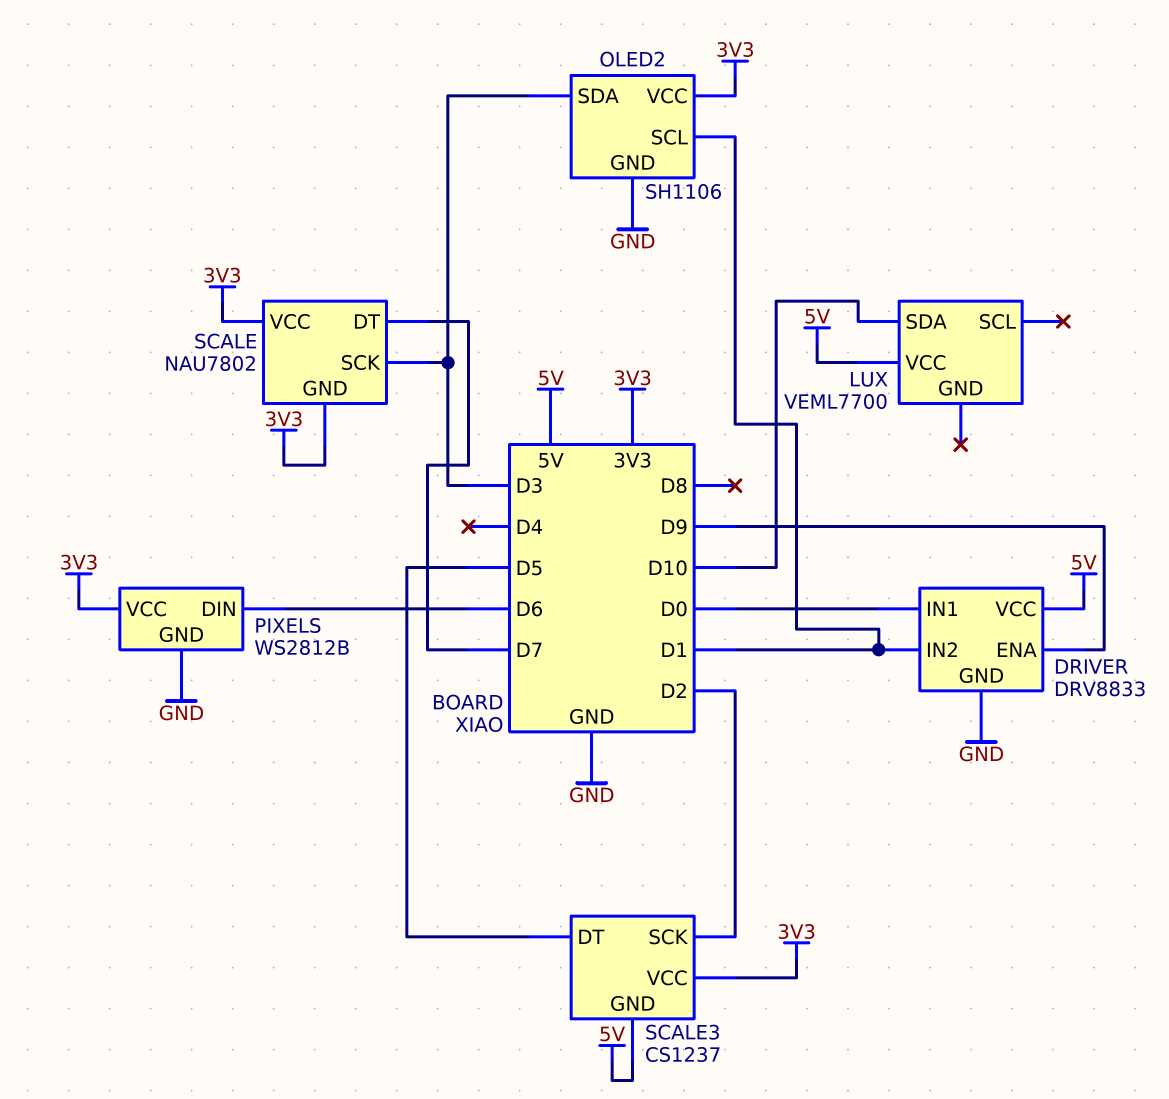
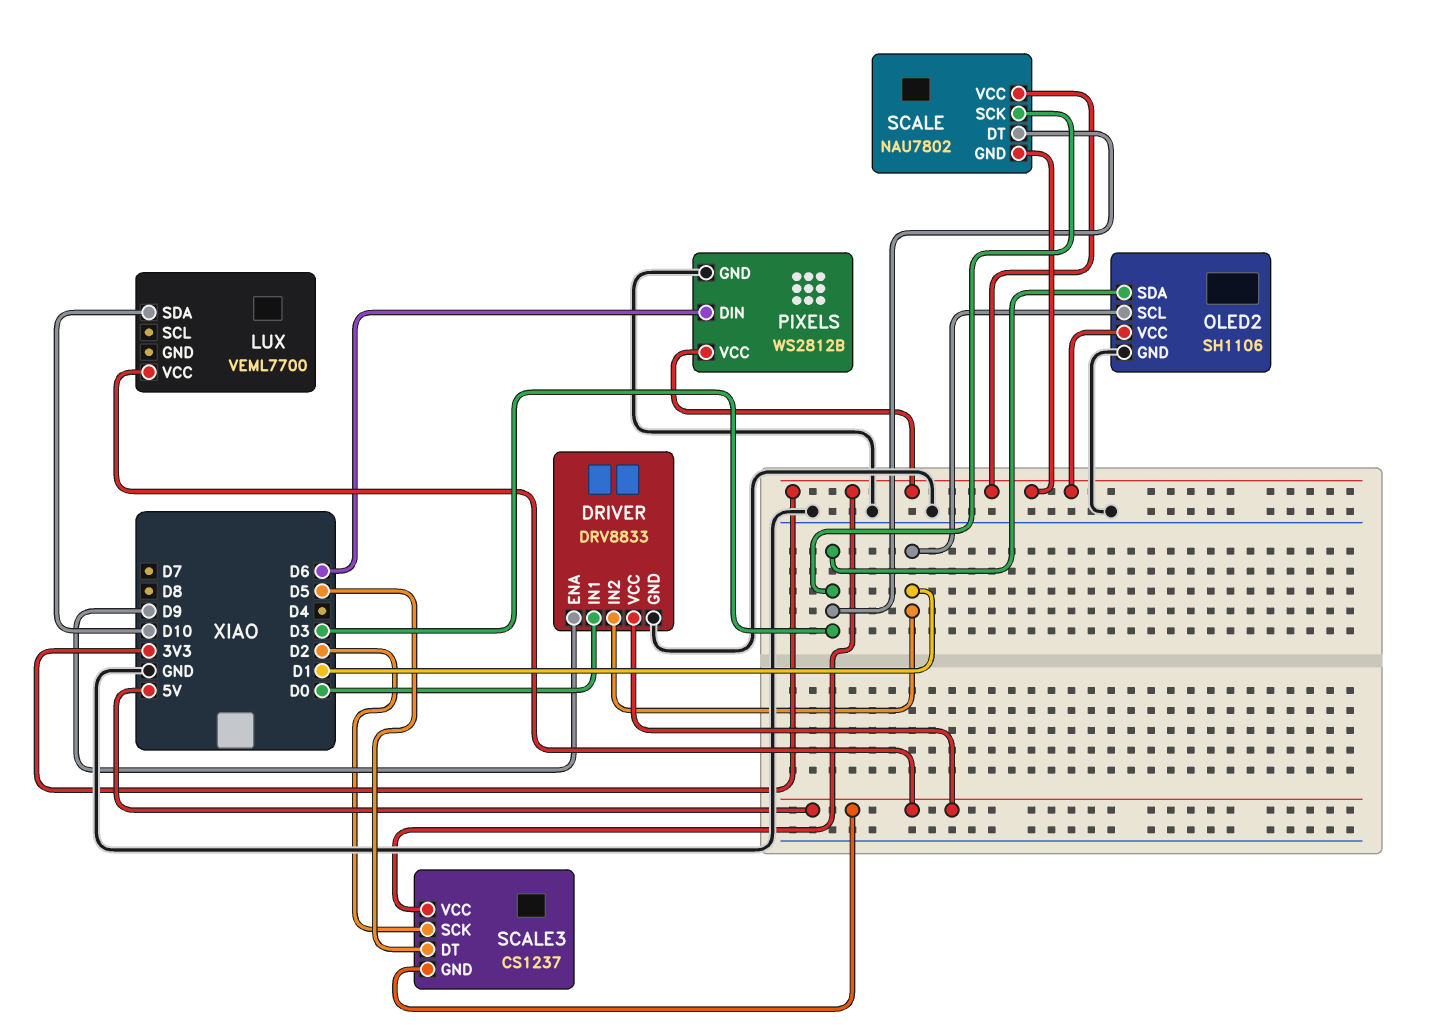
SCALE pin DT: D7 -> D3

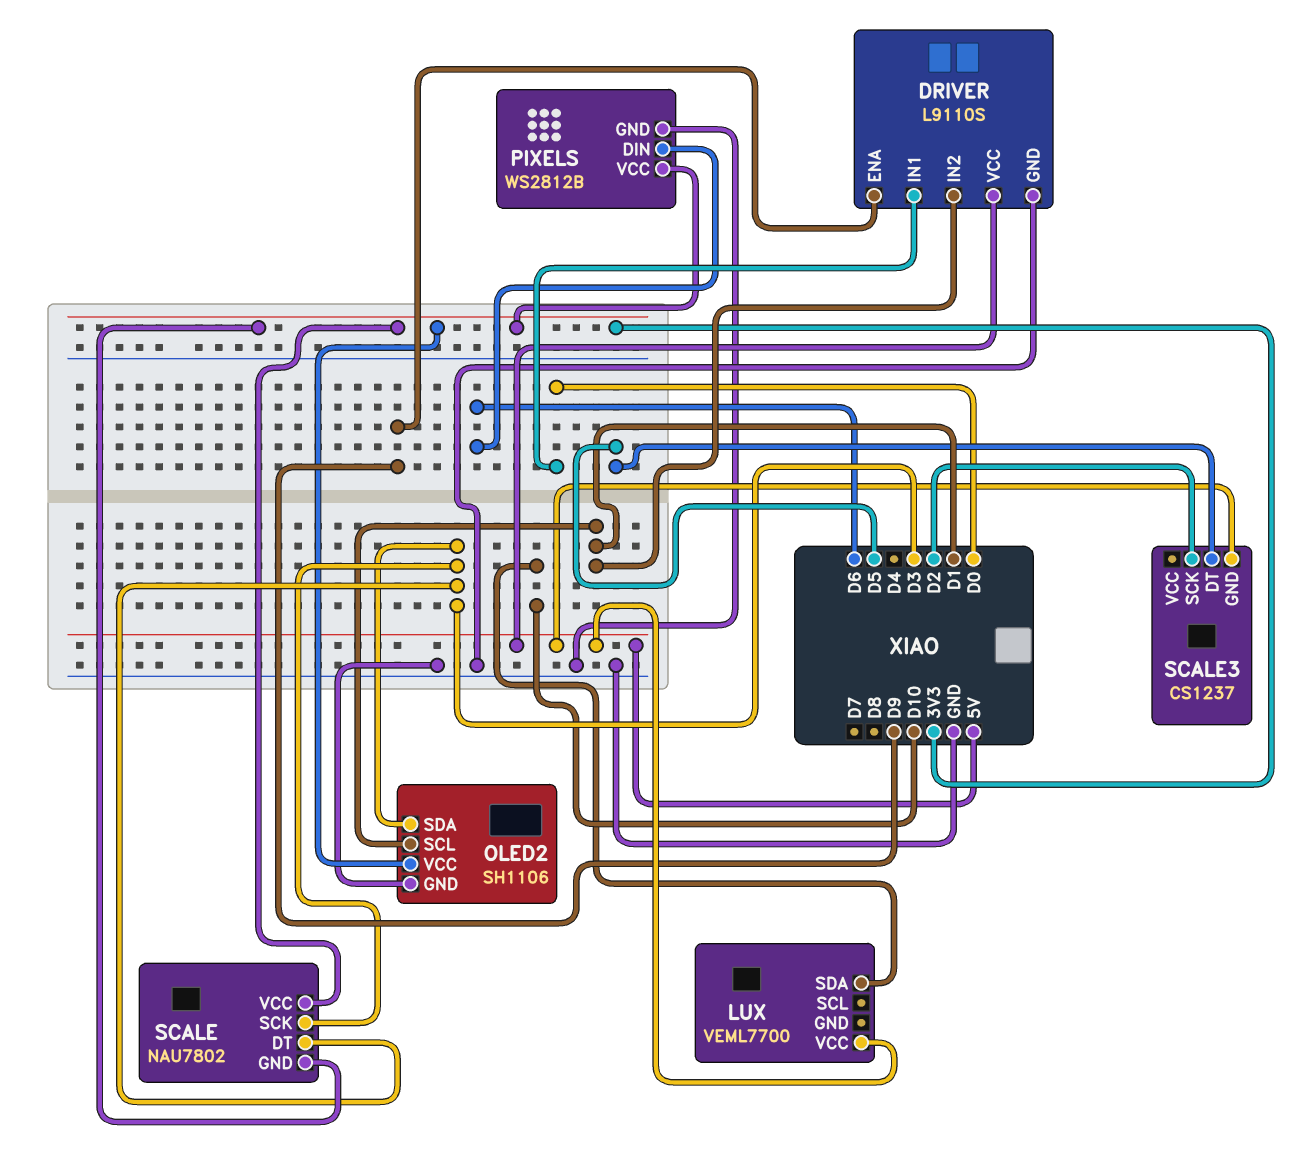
DRIVER: DRV8833 -> L9110S
SCALE3 pin VCC: 3V3 -> none

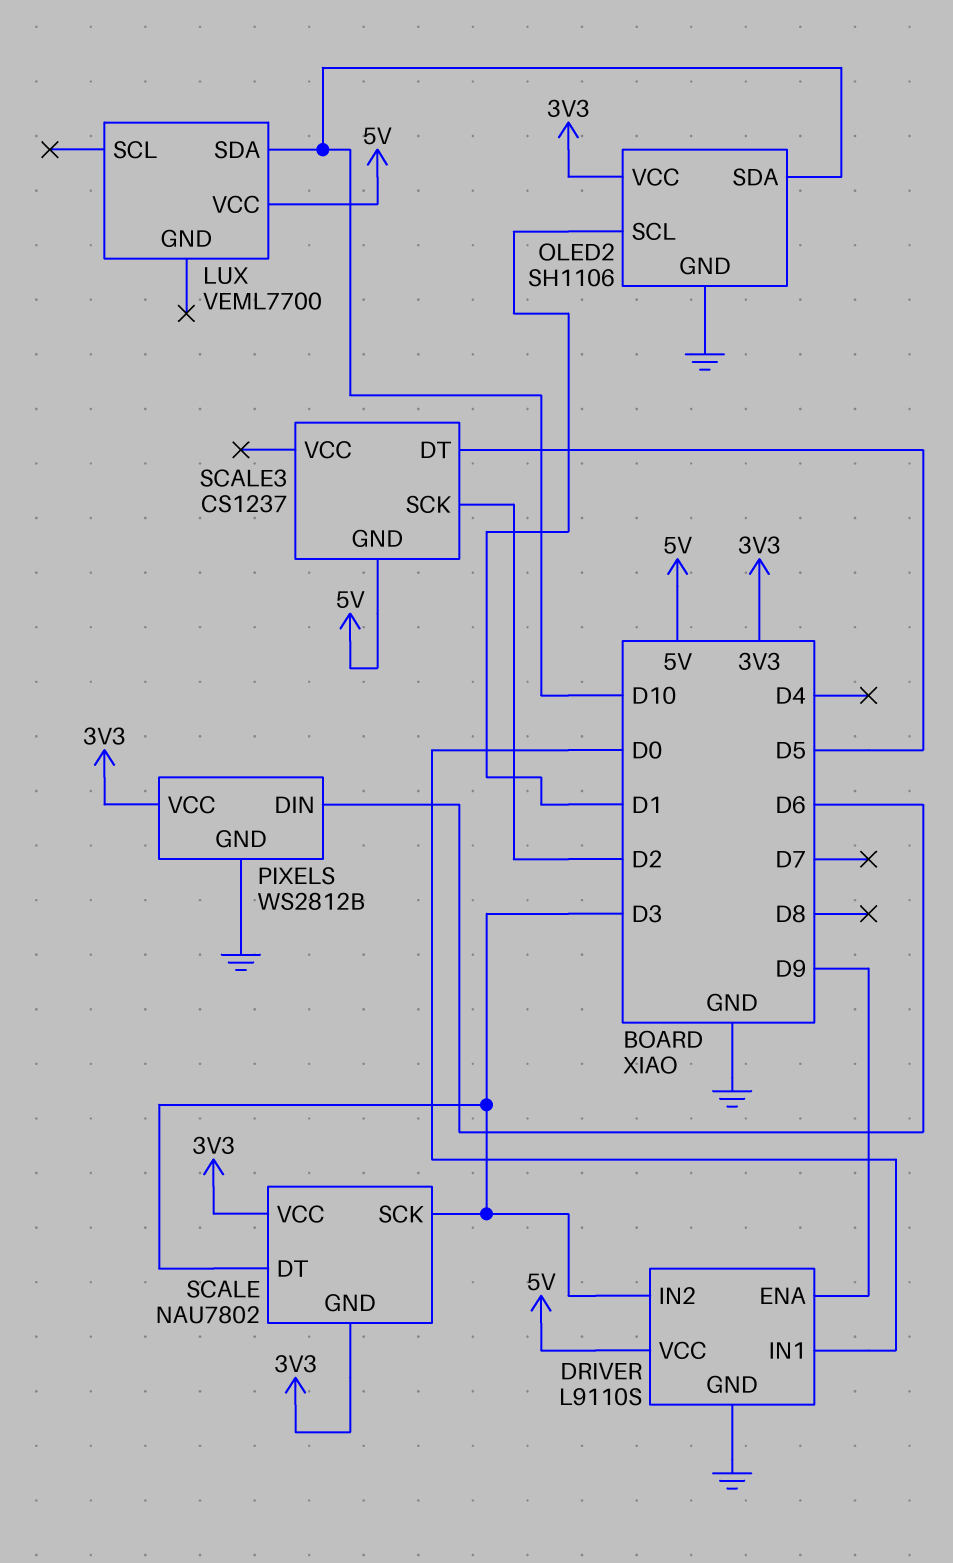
DRIVER pin IN2: D1 -> D3
OLED2 pin SDA: D3 -> D10

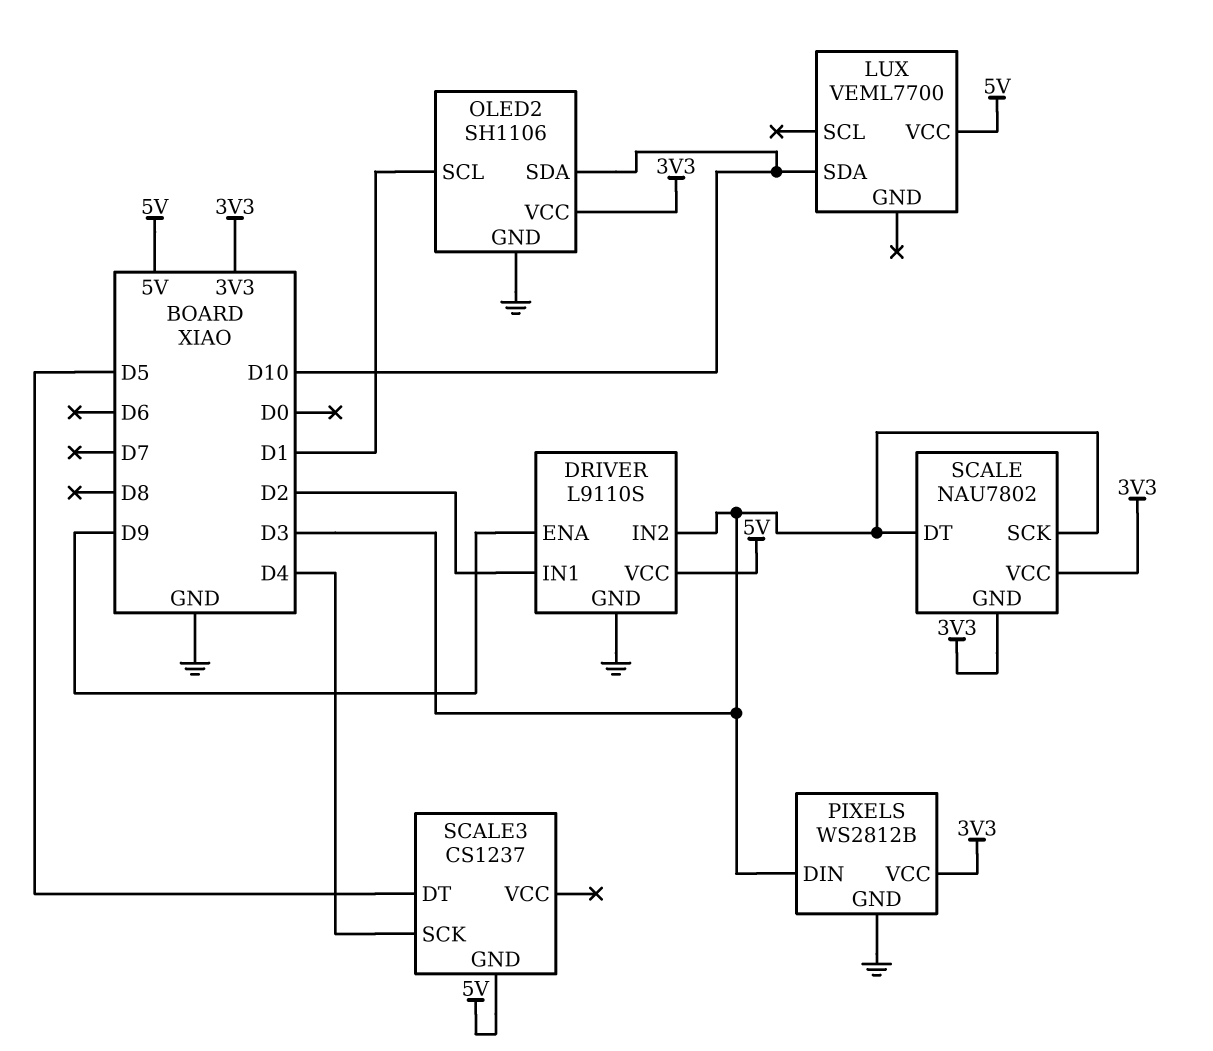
DRIVER pin IN1: D0 -> D2
PIXELS pin DIN: D6 -> D3
SCALE3 pin SCK: D2 -> D4

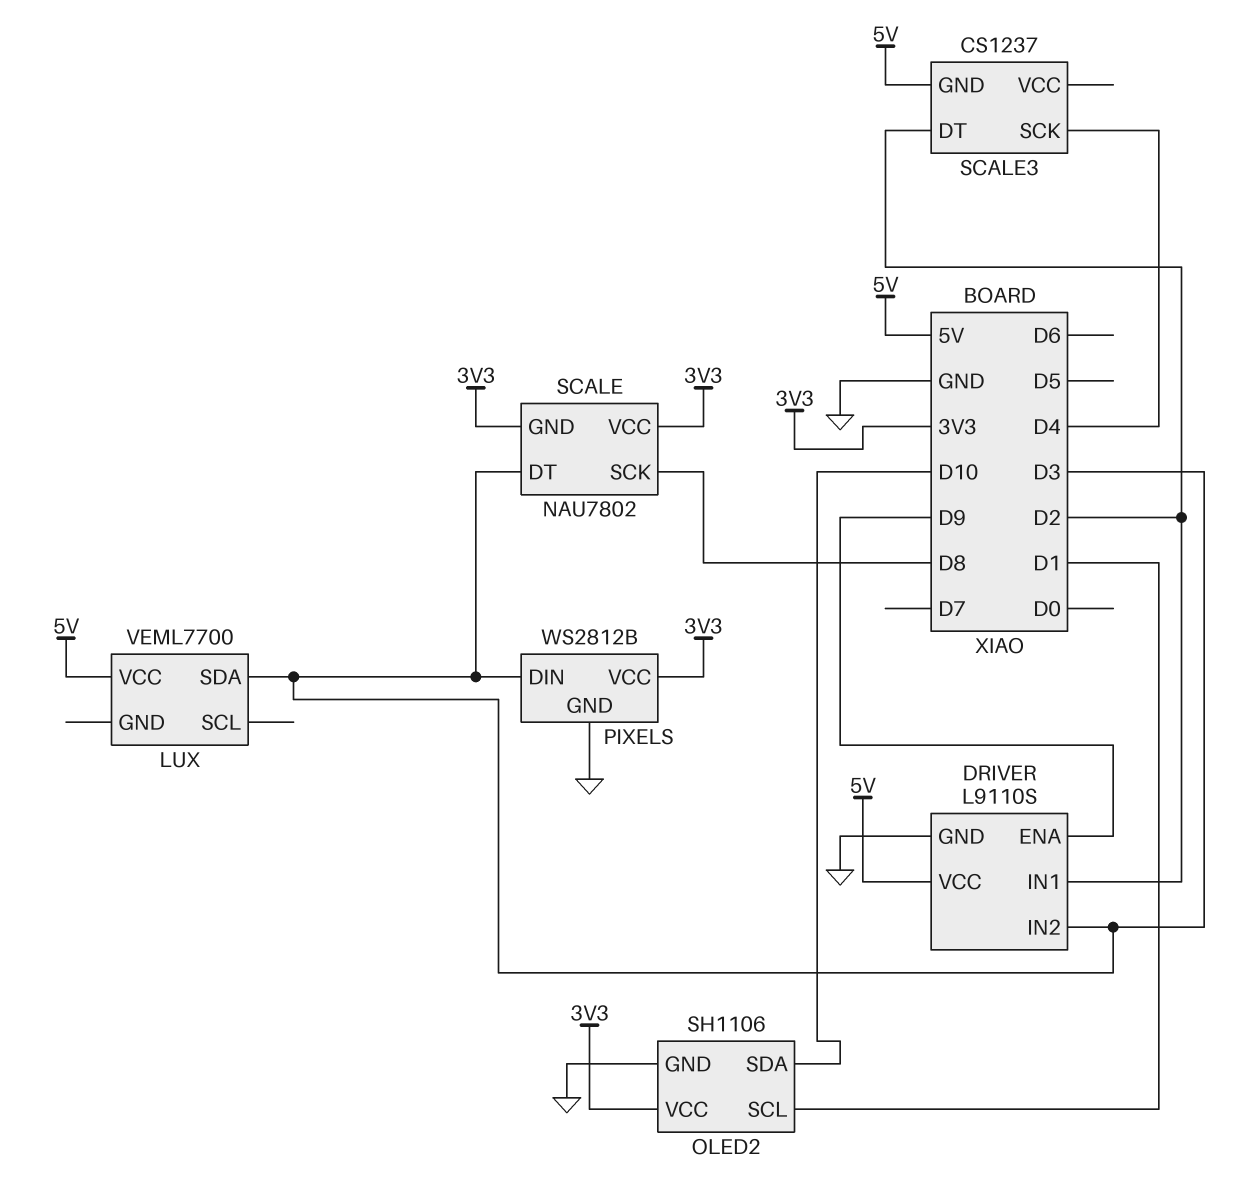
LUX pin SDA: D10 -> D3
SCALE pin SCK: D3 -> D8
SCALE3 pin DT: D5 -> D2

